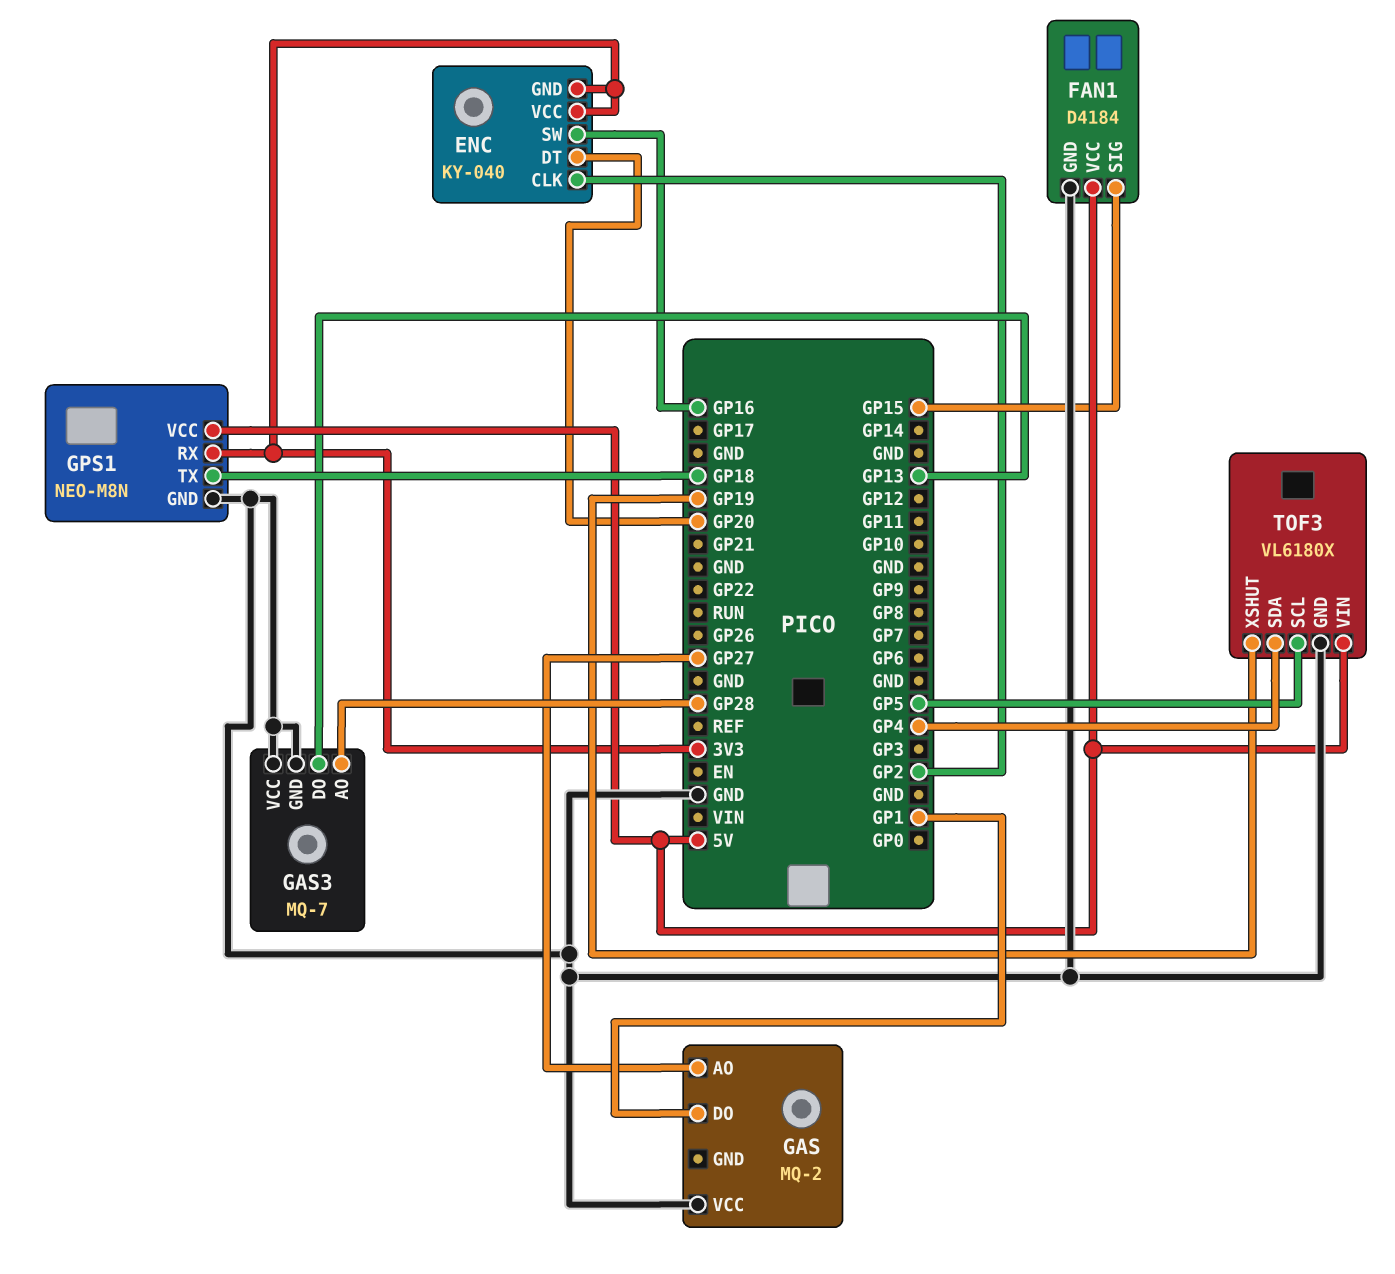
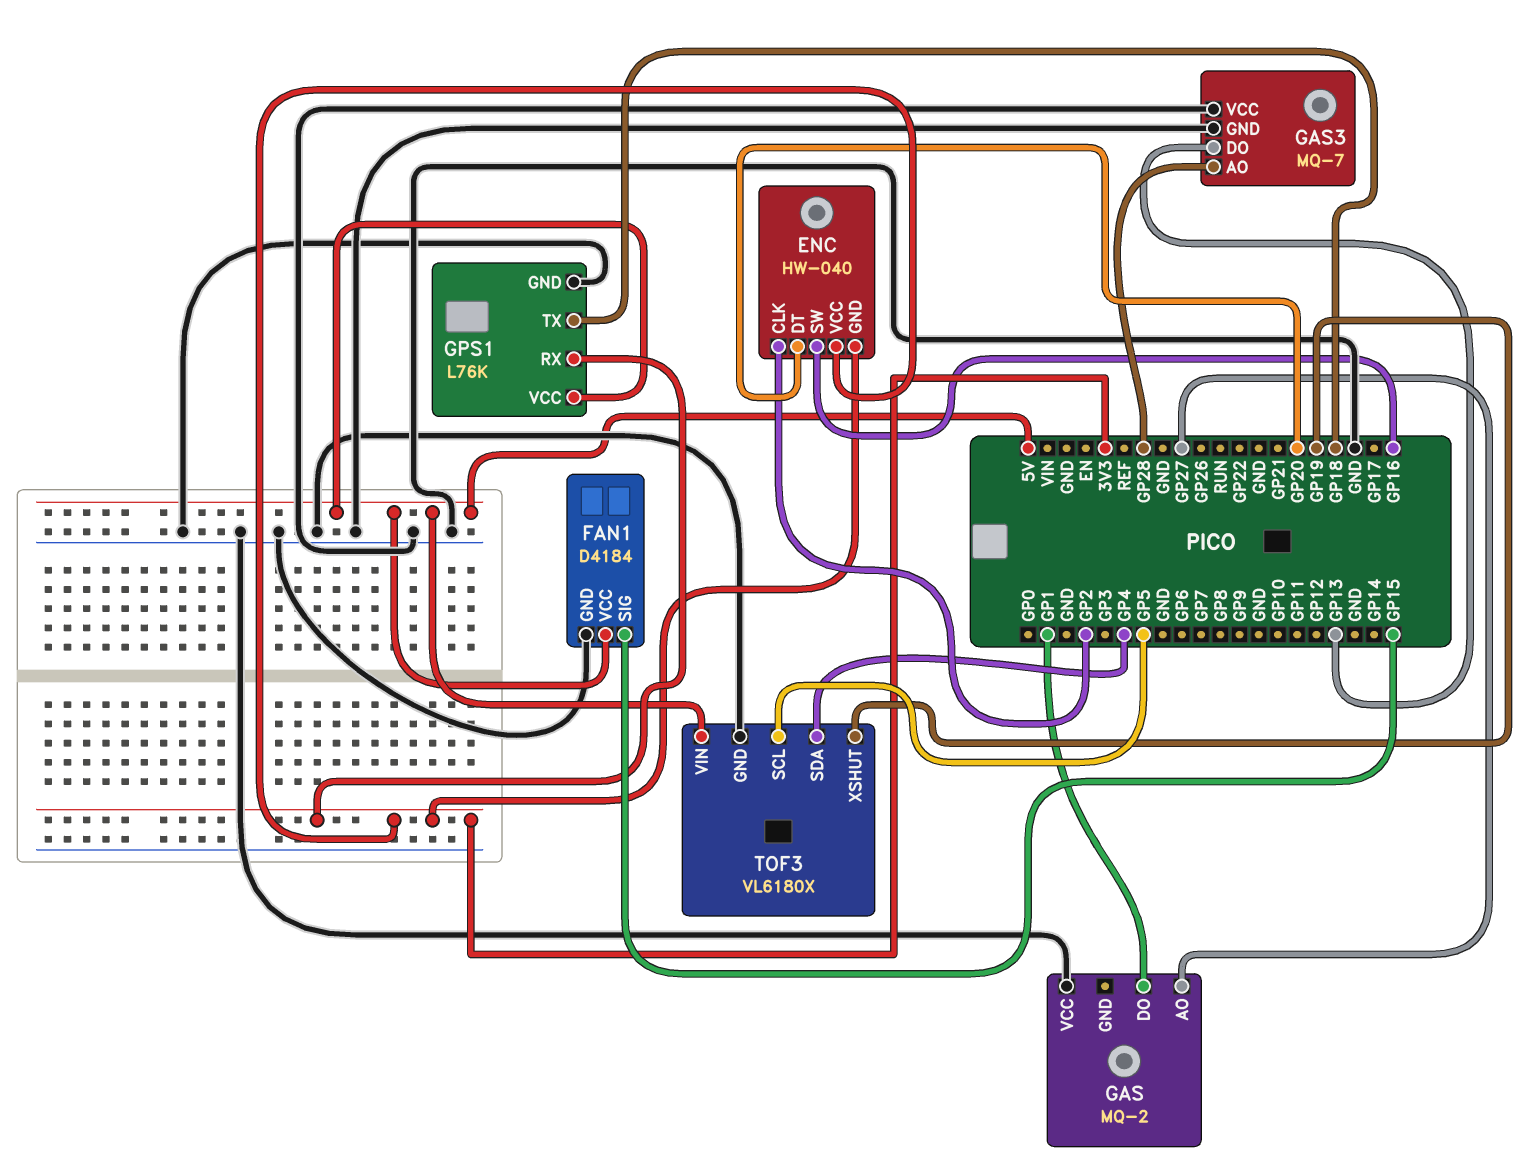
ENC: KY-040 -> HW-040
GPS1: NEO-M8N -> L76K

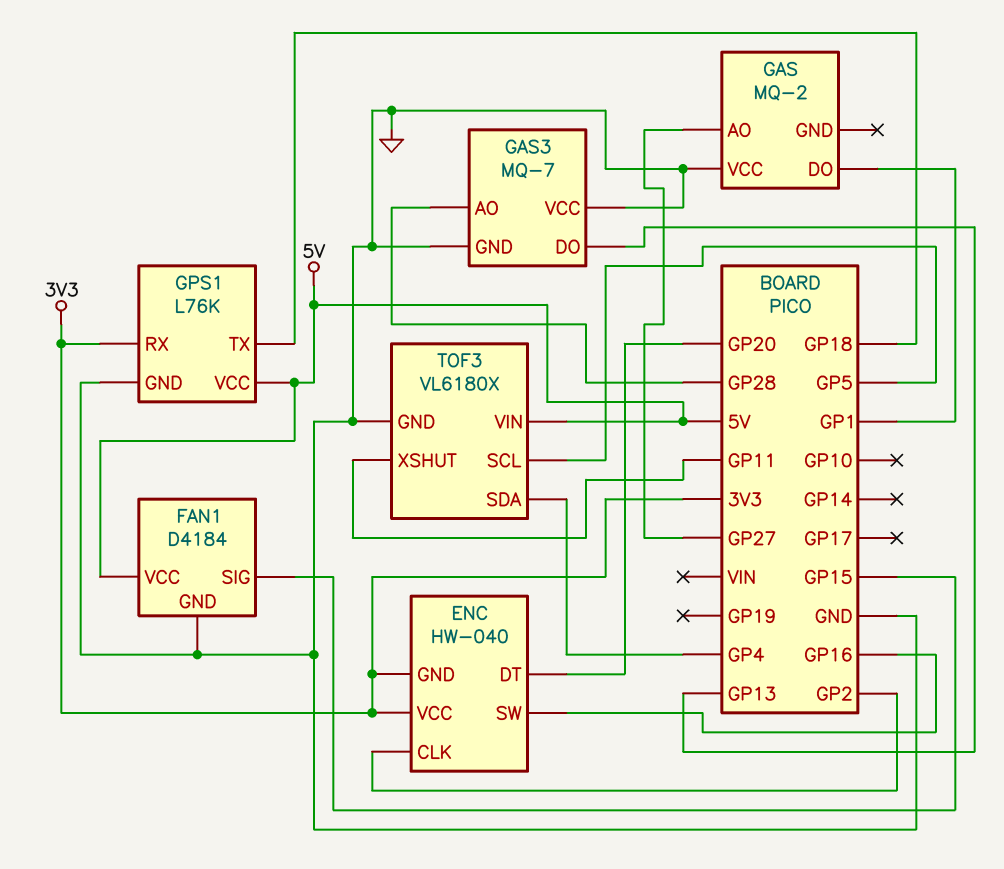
TOF3 pin XSHUT: GP19 -> GP11

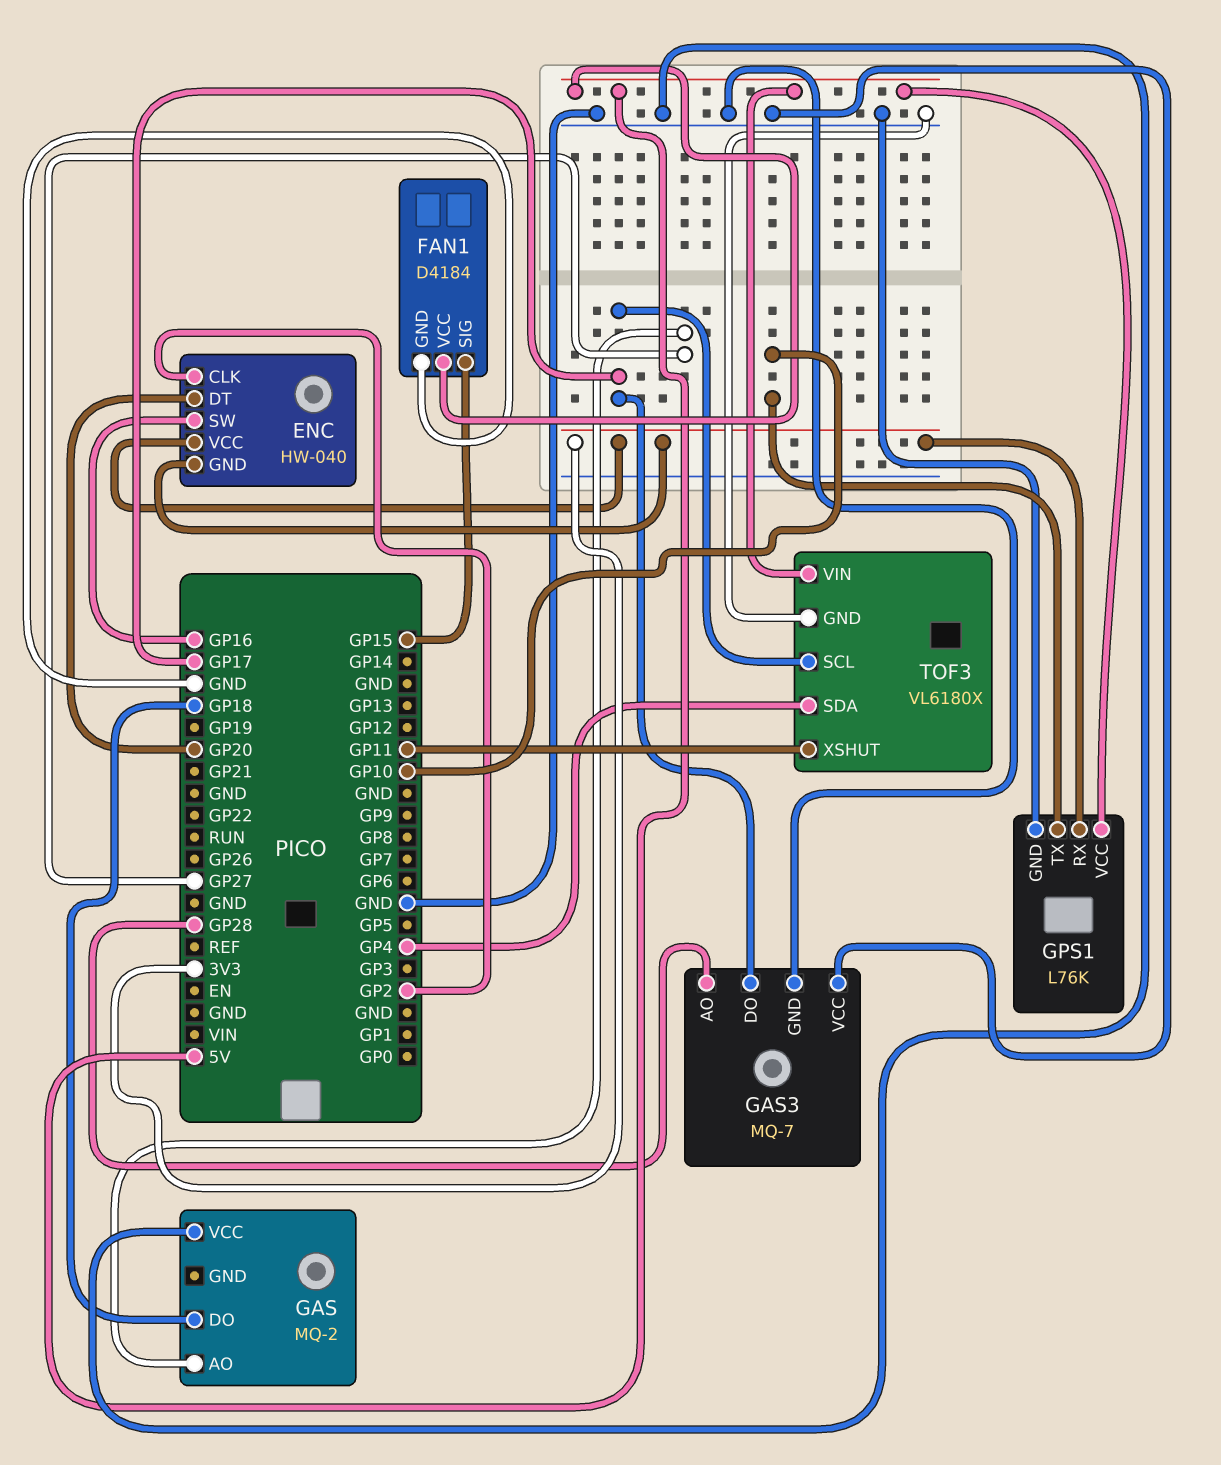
GAS pin DO: GP1 -> GP18
GAS3 pin DO: GP13 -> GP17
GPS1 pin TX: GP18 -> GP10
TOF3 pin SCL: GP5 -> GP17

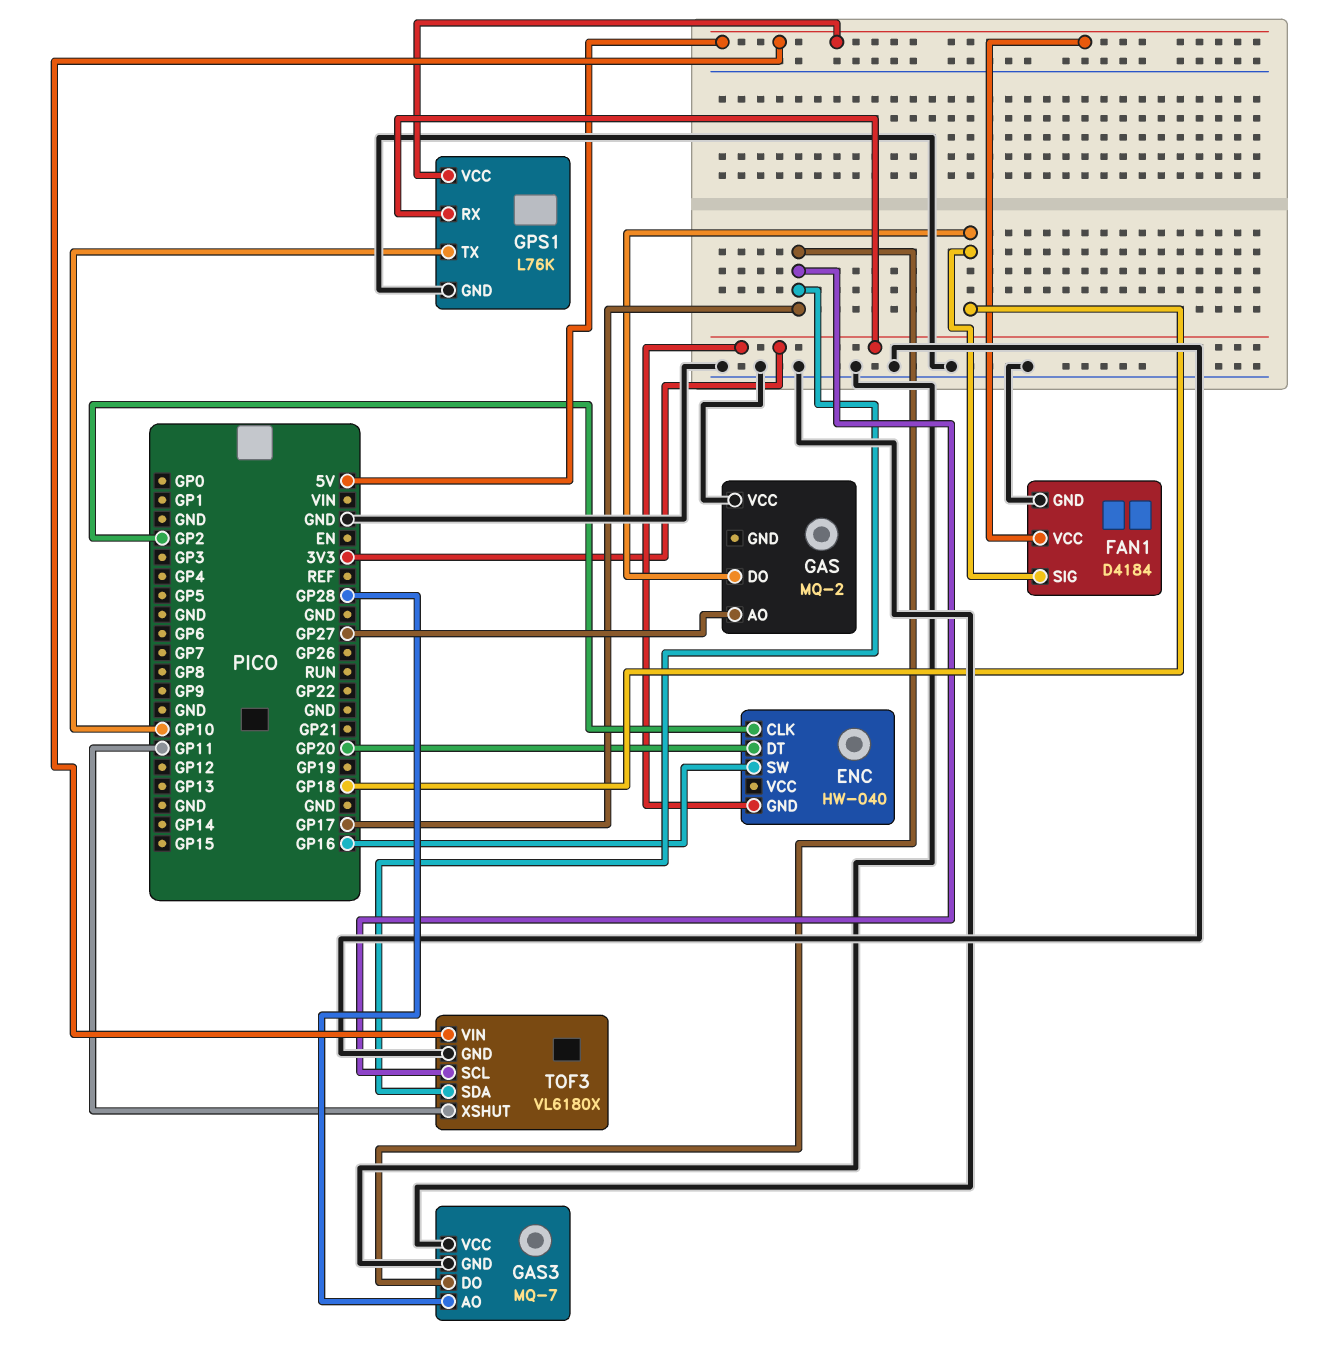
ENC pin VCC: 3V3 -> none
FAN1 pin SIG: GP15 -> GP18
TOF3 pin SDA: GP4 -> GP17

